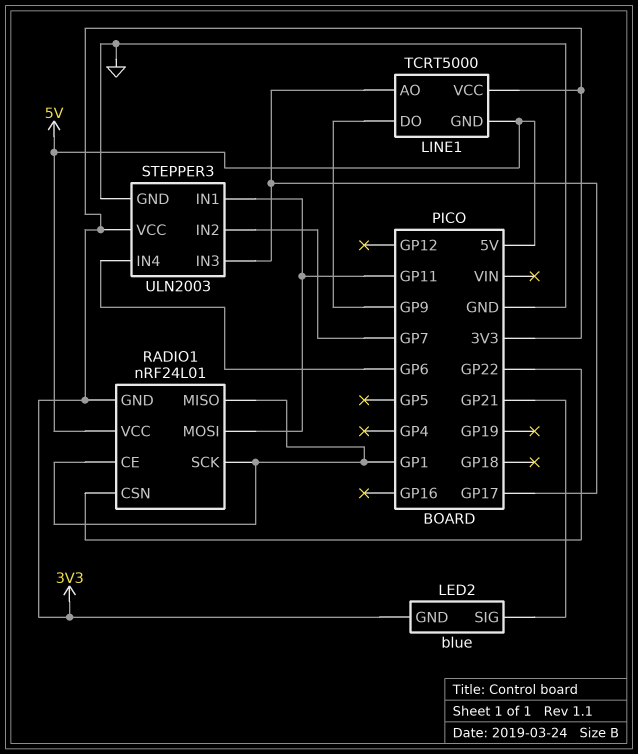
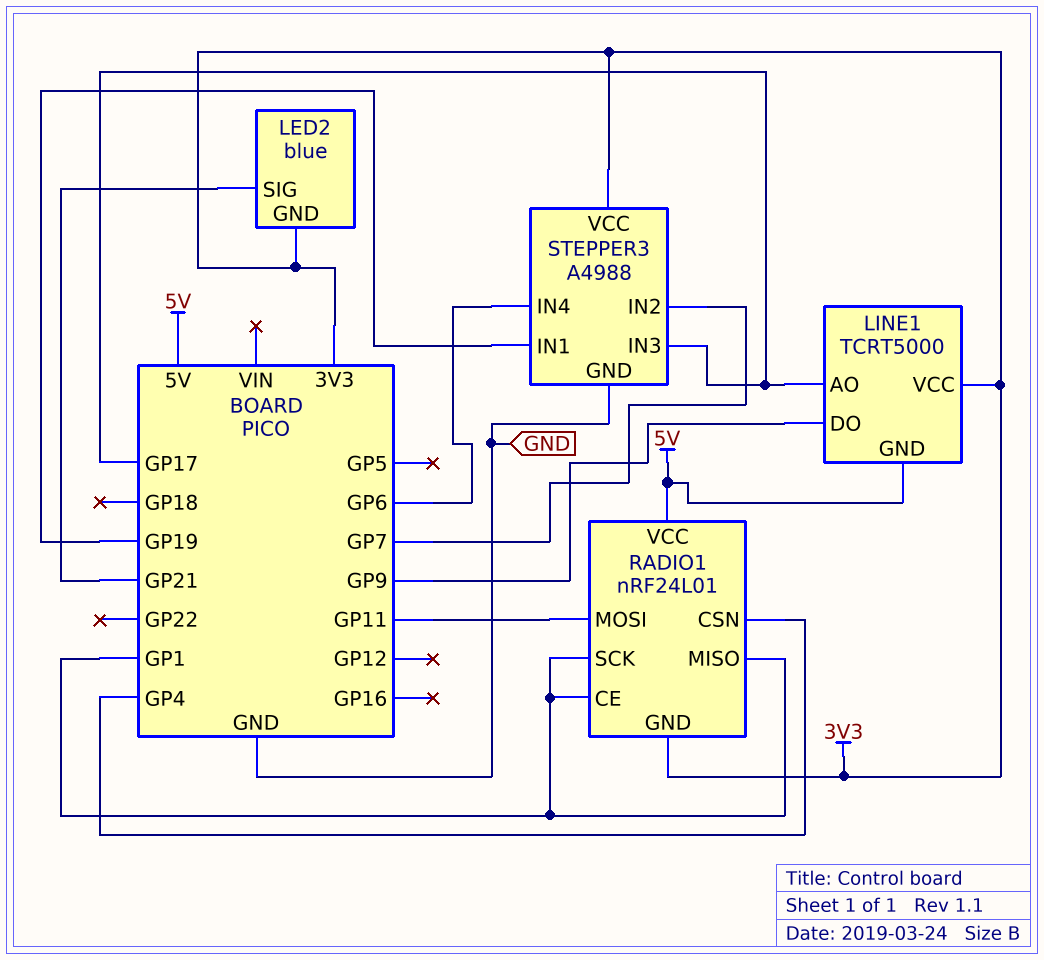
RADIO1 pin CSN: GP22 -> GP4
STEPPER3: ULN2003 -> A4988
STEPPER3 pin IN1: GP11 -> GP19

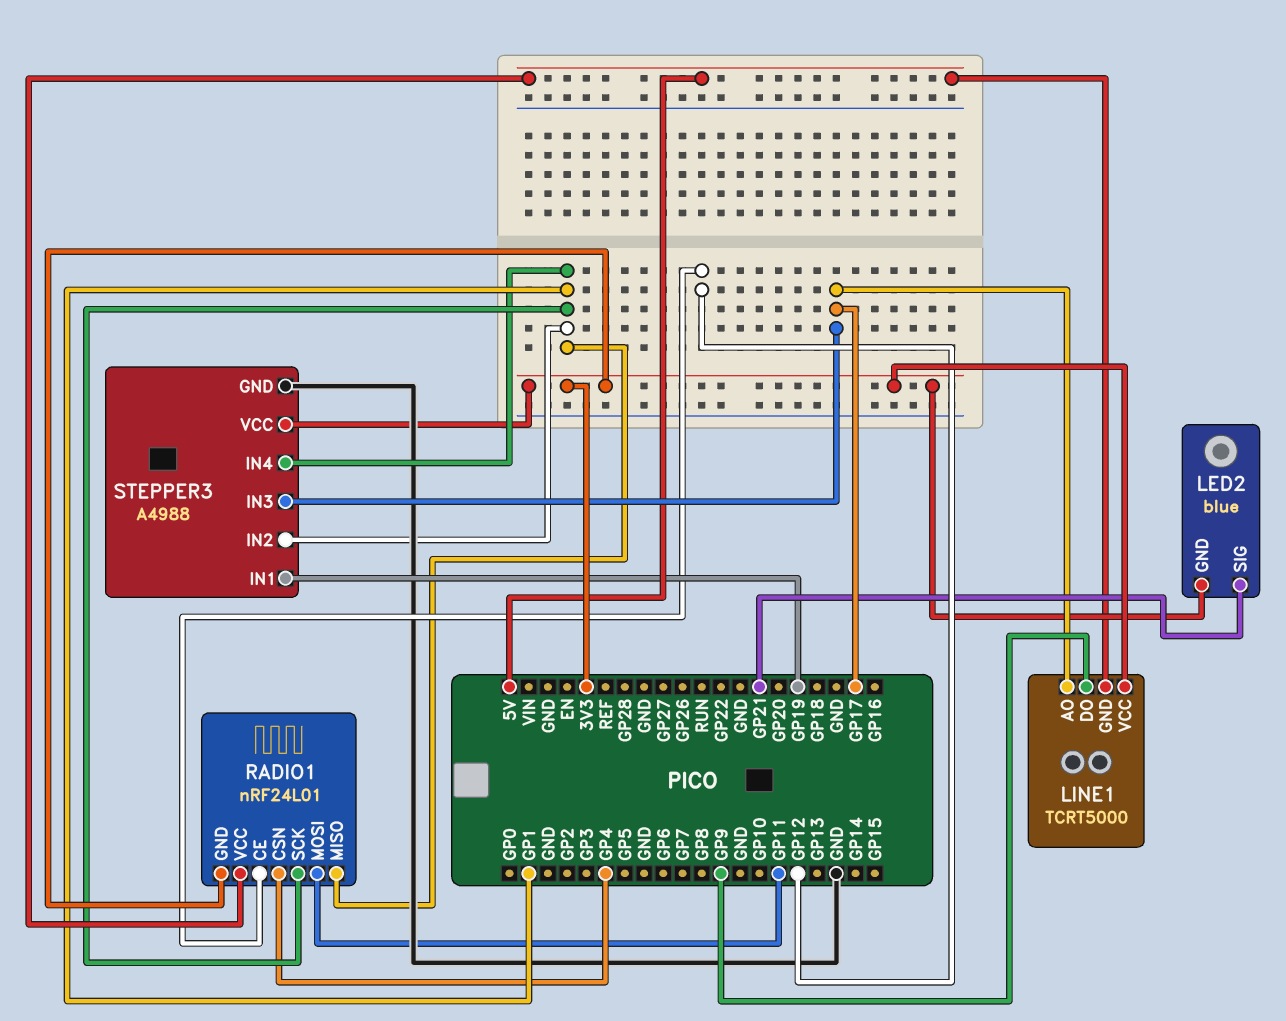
RADIO1 pin CE: GP1 -> GP12
STEPPER3 pin IN2: GP7 -> GP1
STEPPER3 pin IN4: GP6 -> GP1

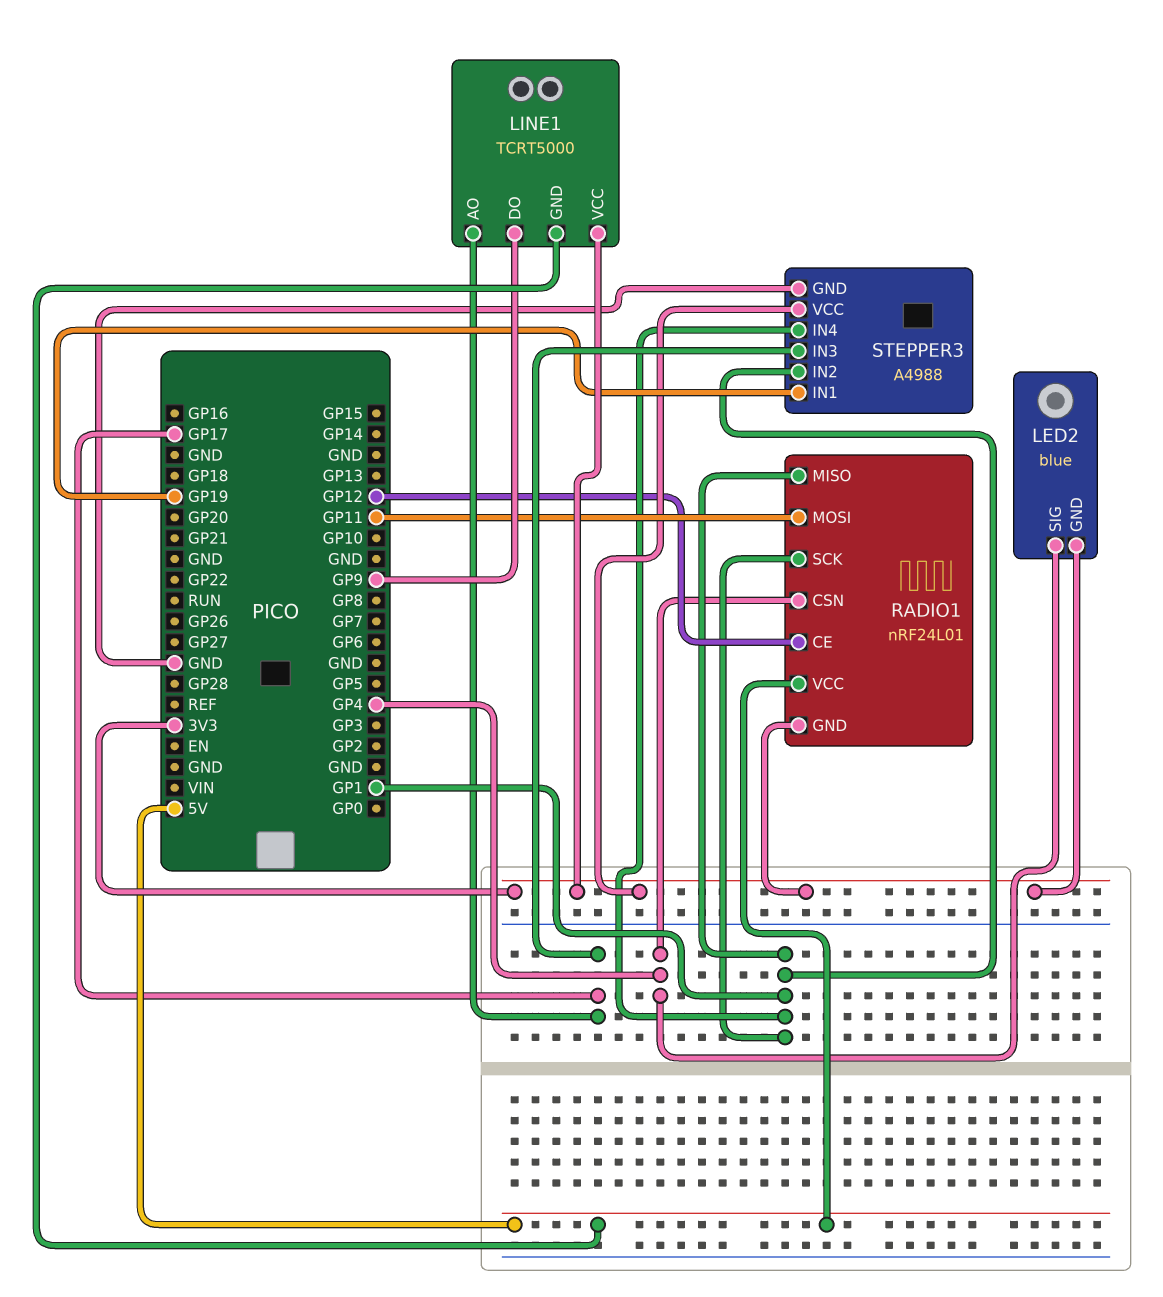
LED2 pin SIG: GP21 -> GP4

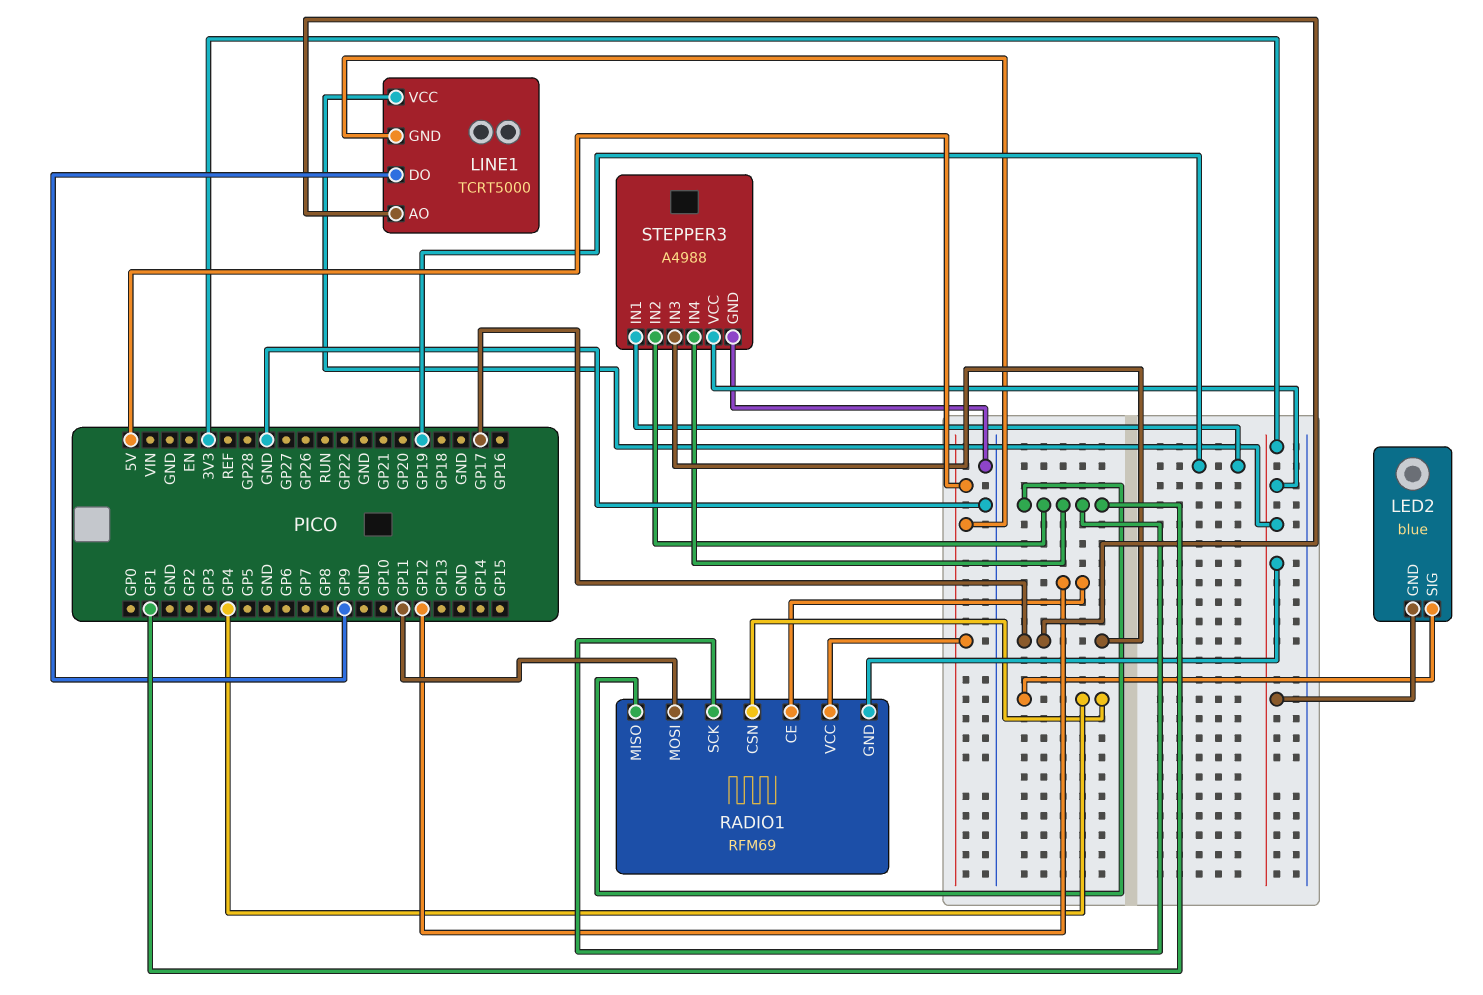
RADIO1: nRF24L01 -> RFM69

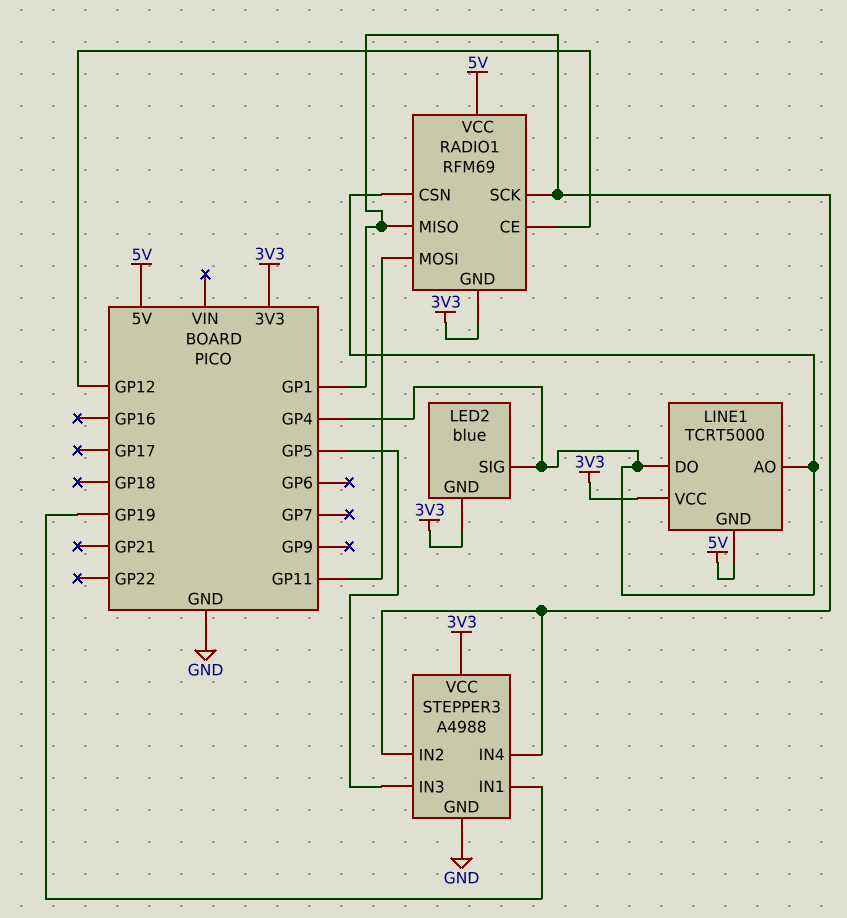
LINE1 pin AO: GP17 -> GP4
LINE1 pin DO: GP9 -> GP4
STEPPER3 pin IN3: GP17 -> GP5

